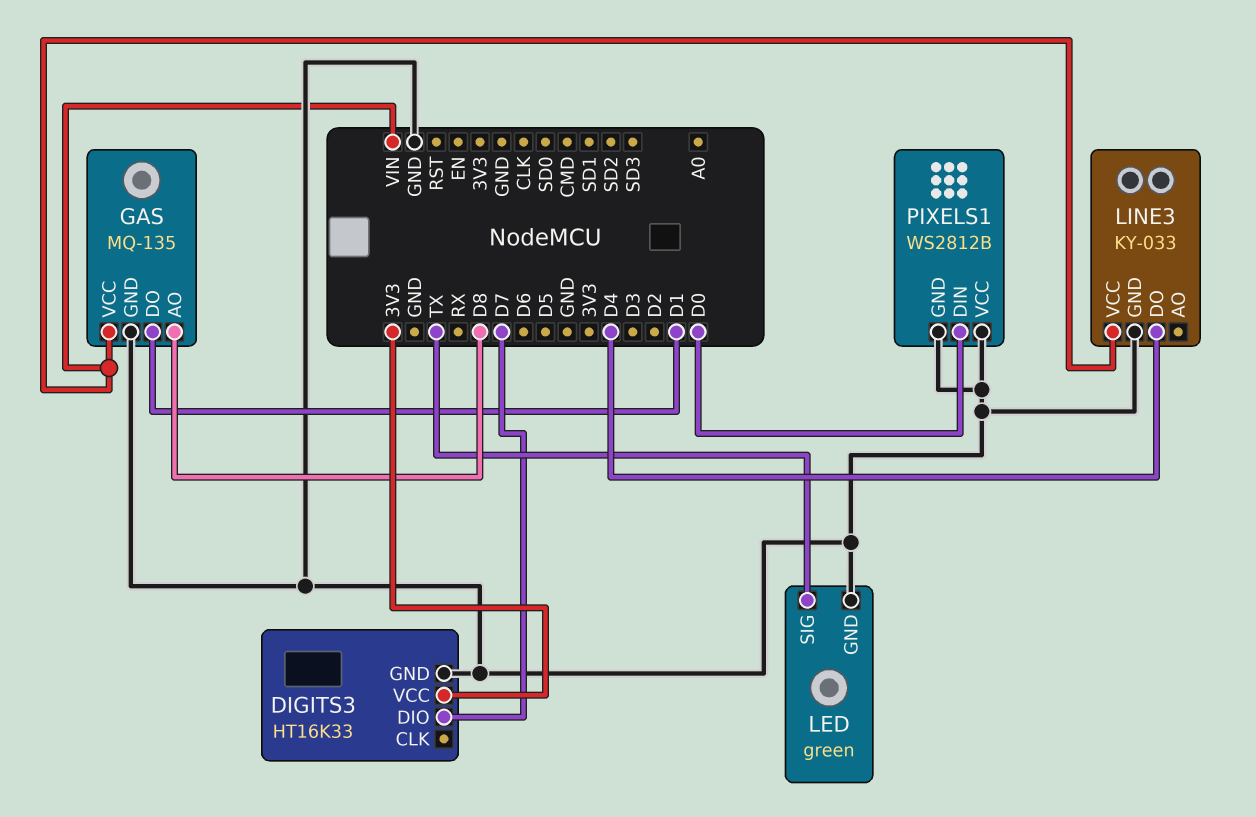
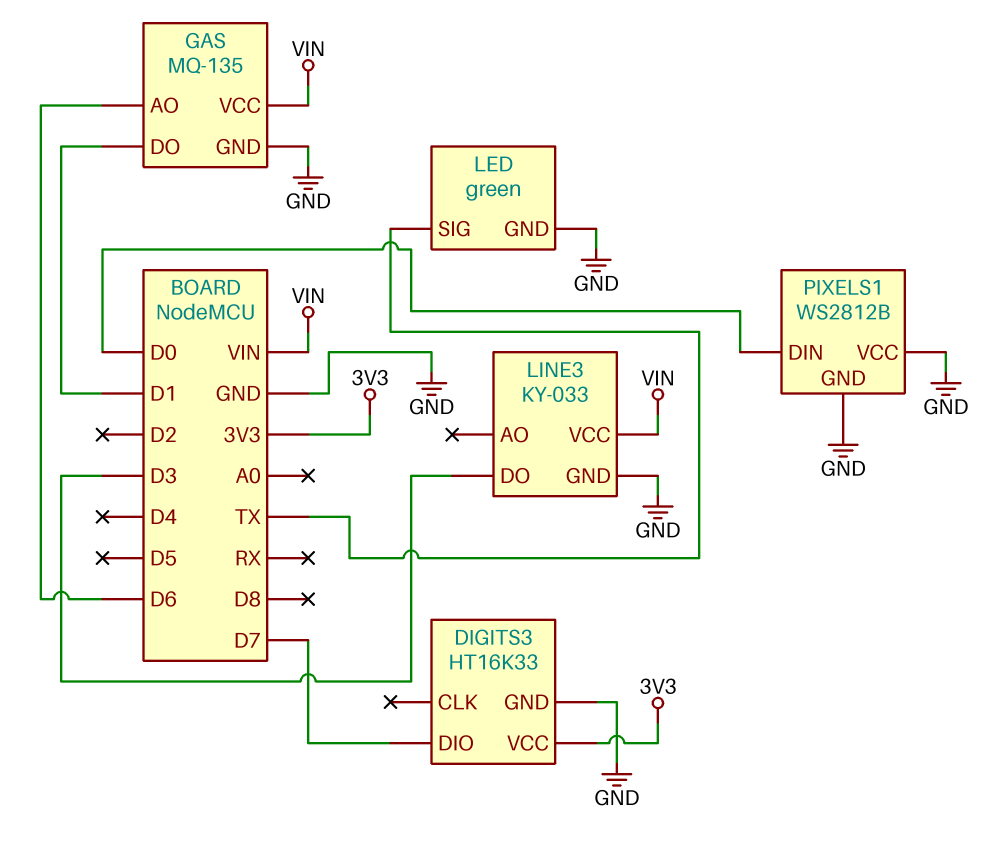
GAS pin AO: D8 -> D6
LINE3 pin DO: D4 -> D3

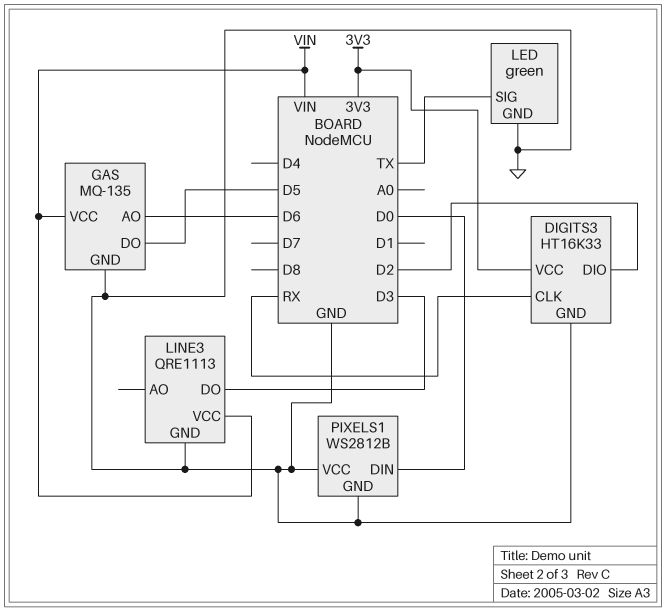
DIGITS3 pin CLK: none -> RX
DIGITS3 pin DIO: D7 -> D2
GAS pin DO: D1 -> D5
LINE3: KY-033 -> QRE1113

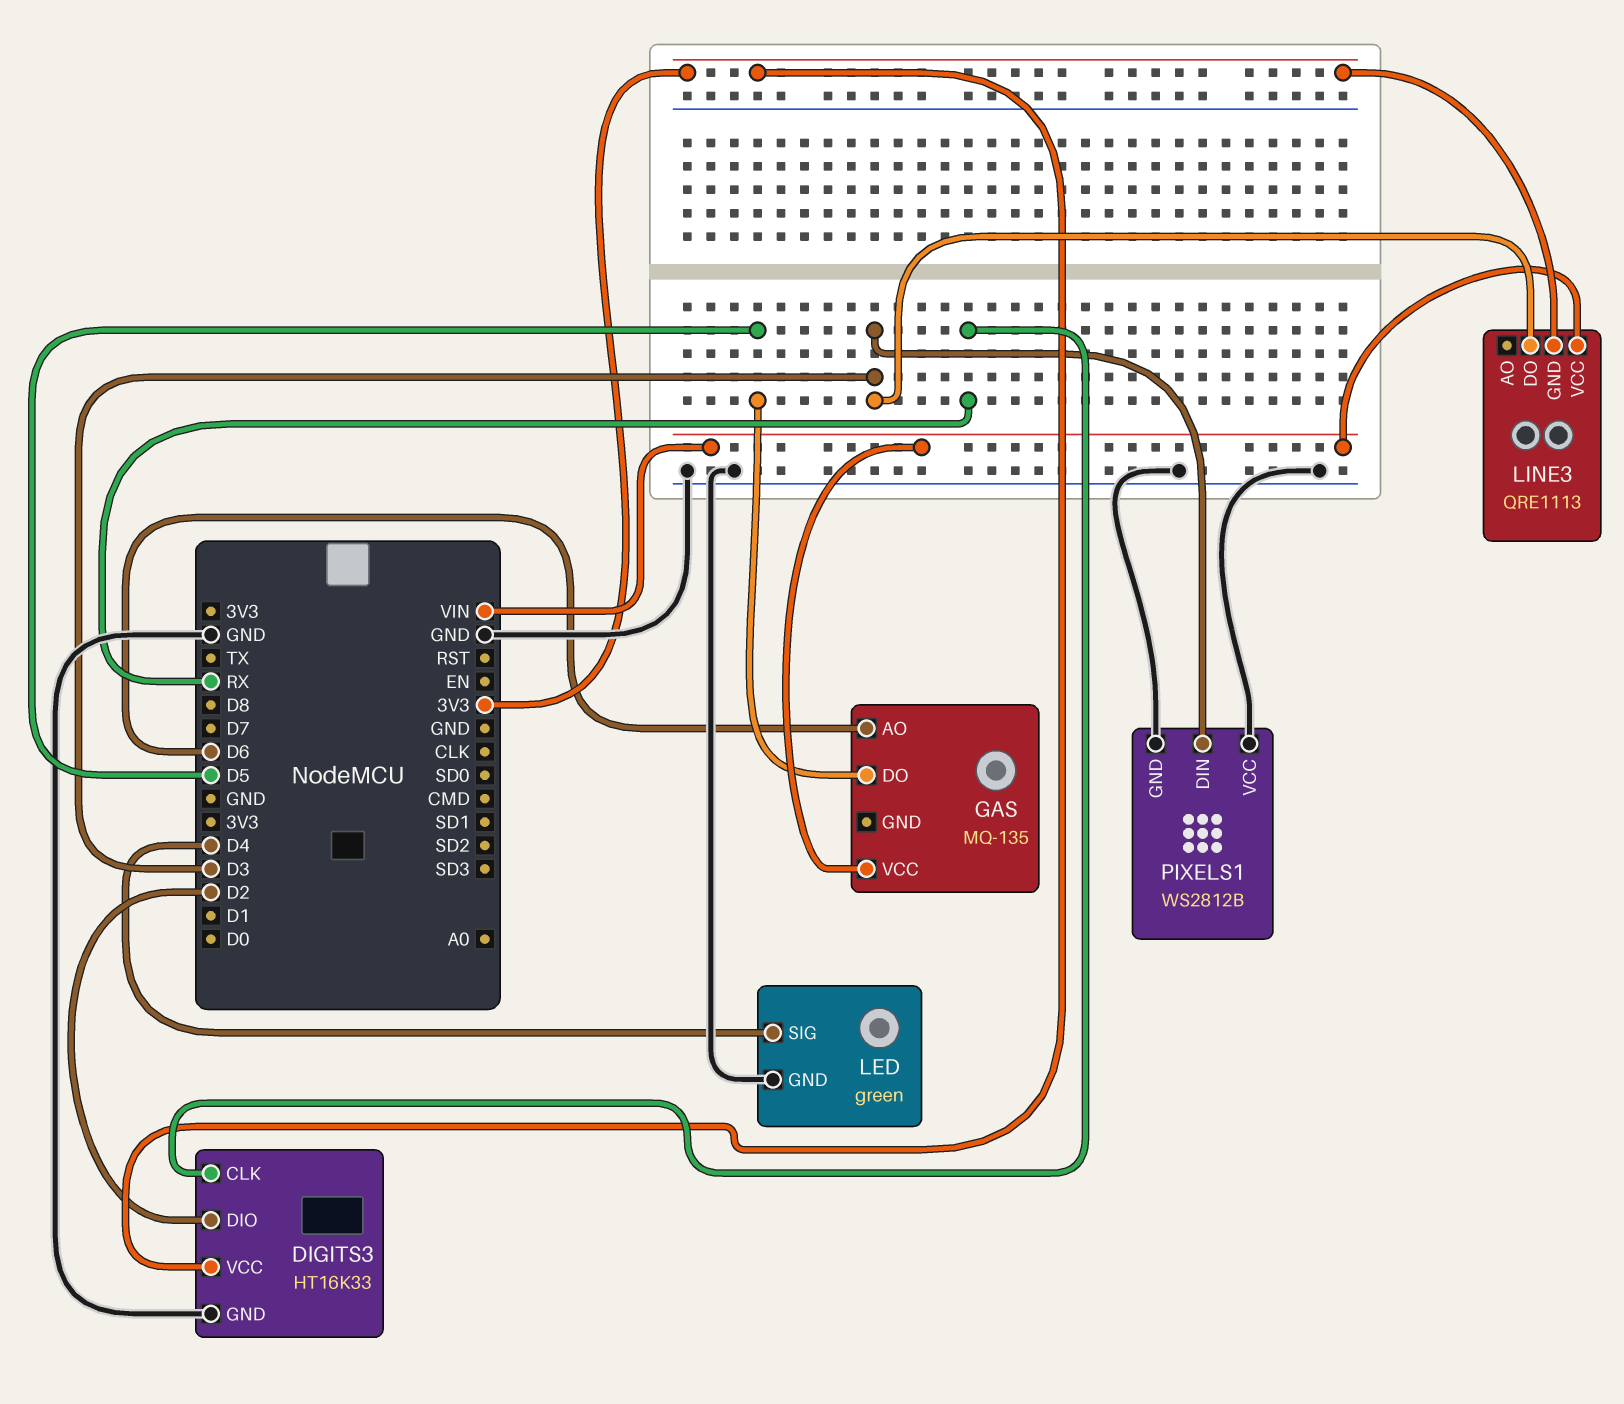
GAS pin GND: GND -> none
LED pin SIG: TX -> D4
LINE3 pin GND: GND -> 3V3
PIXELS1 pin DIN: D0 -> D3

